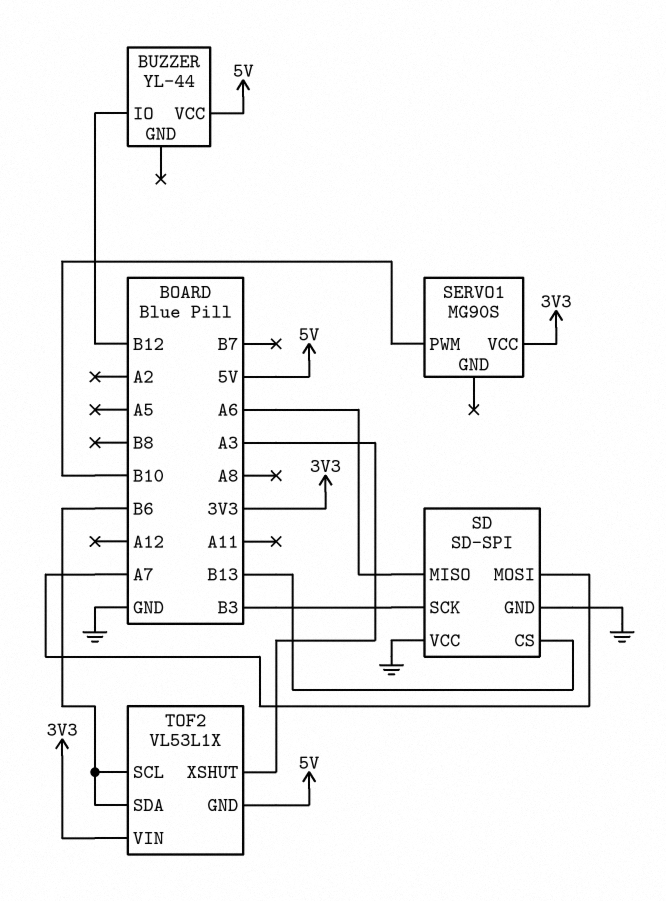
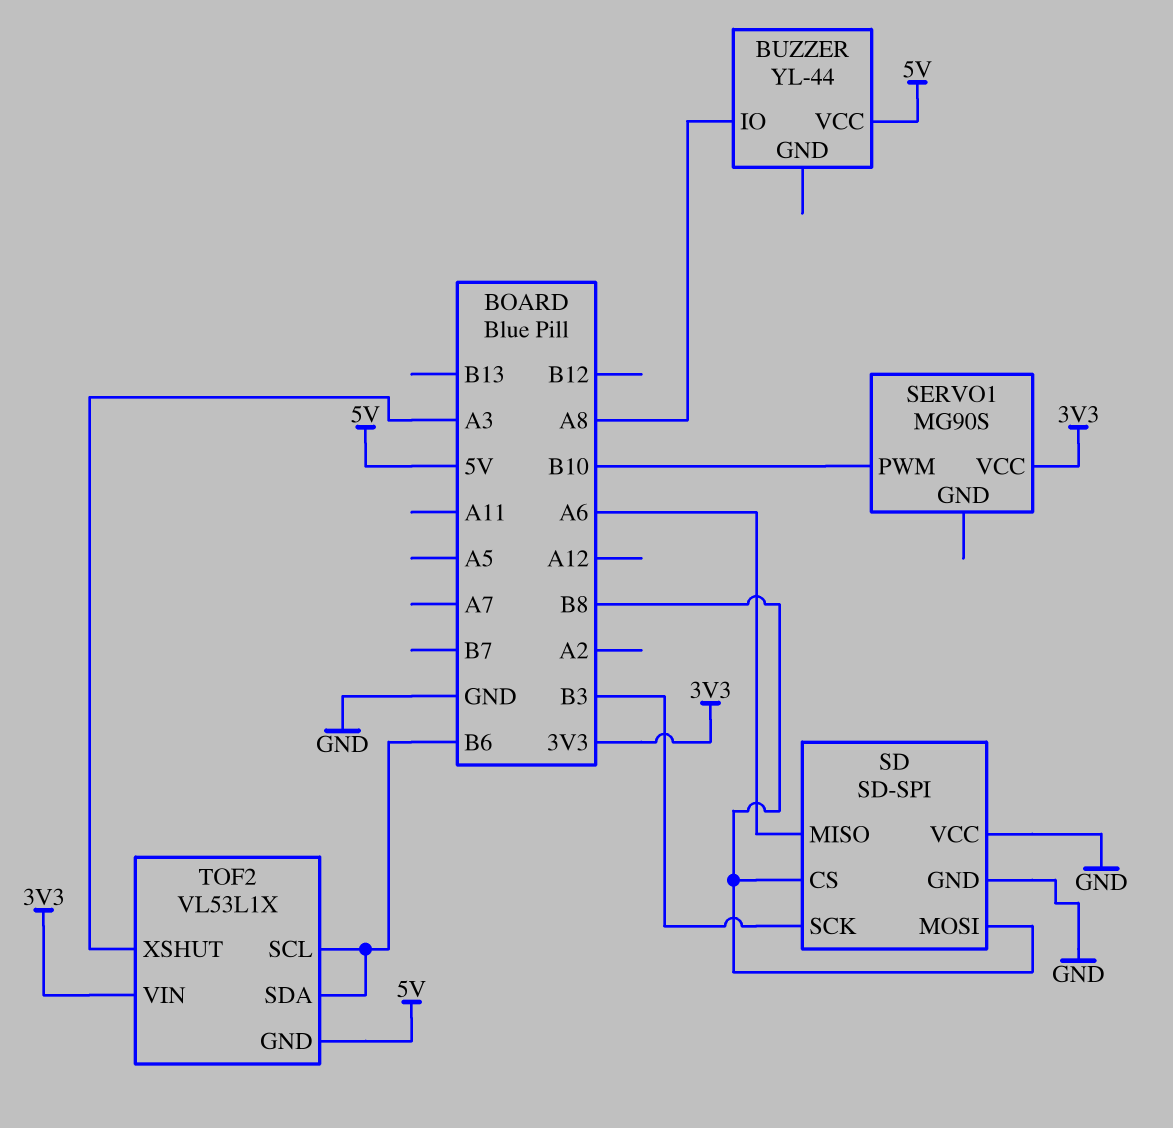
BUZZER pin IO: B12 -> A8
SD pin CS: B13 -> B8
SD pin MOSI: A7 -> B8

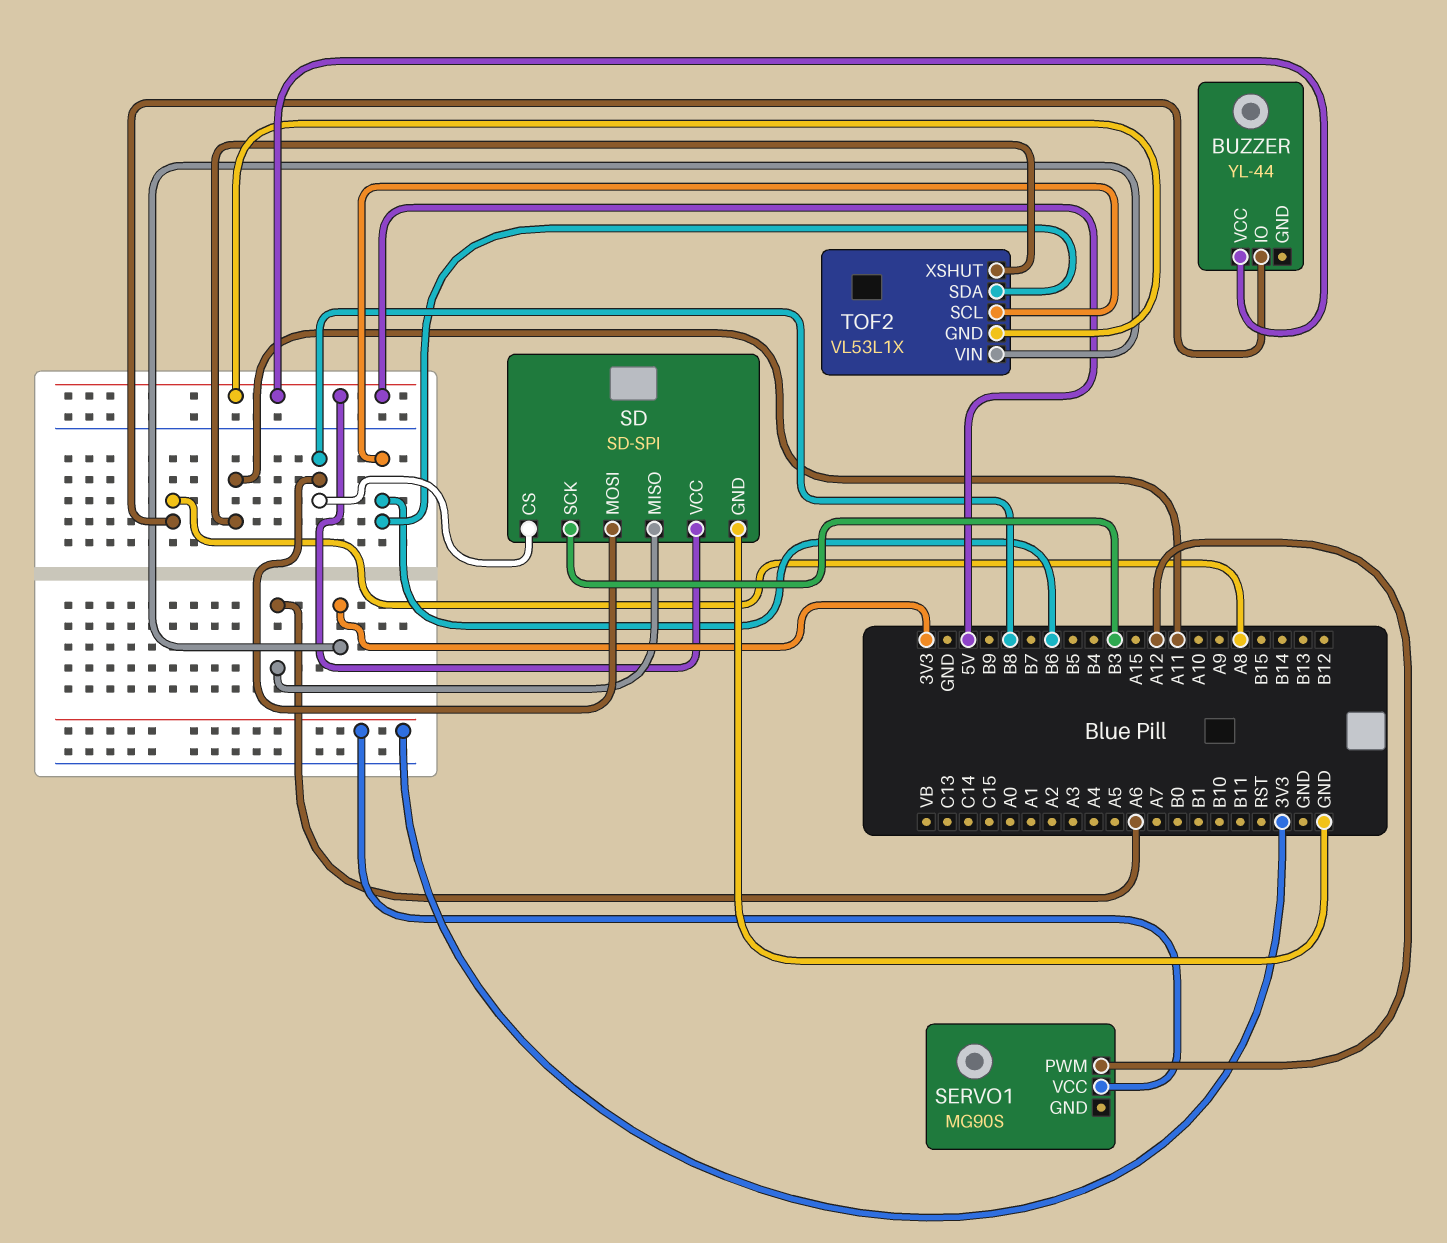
SD pin VCC: GND -> 5V
SERVO1 pin PWM: B10 -> A12
TOF2 pin XSHUT: A3 -> A11

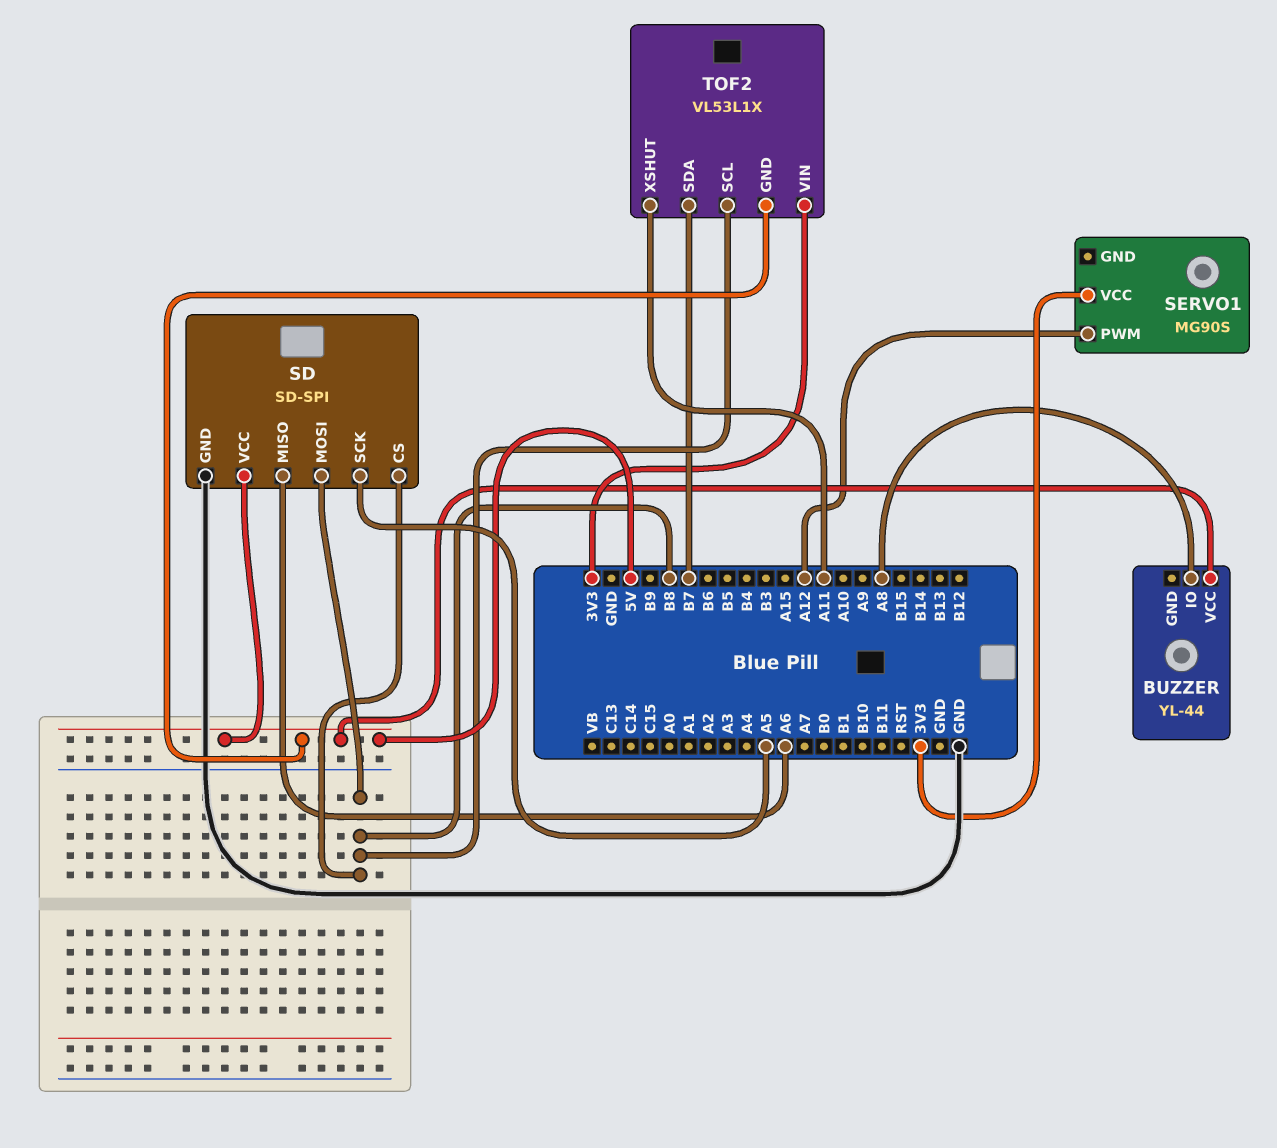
SD pin SCK: B3 -> A5
TOF2 pin SCL: B6 -> B8
TOF2 pin SDA: B6 -> B7

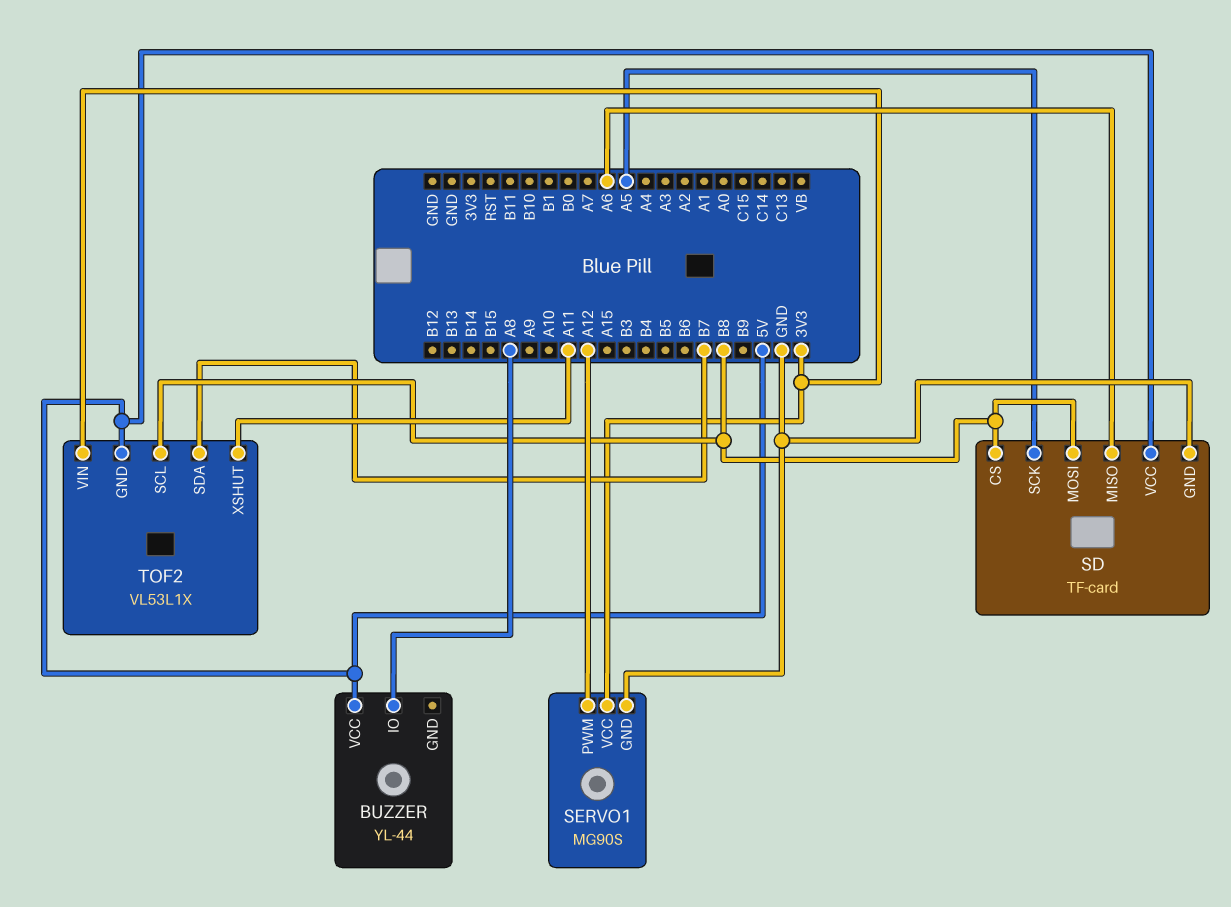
SD: SD-SPI -> TF-card
SERVO1 pin GND: none -> GND

